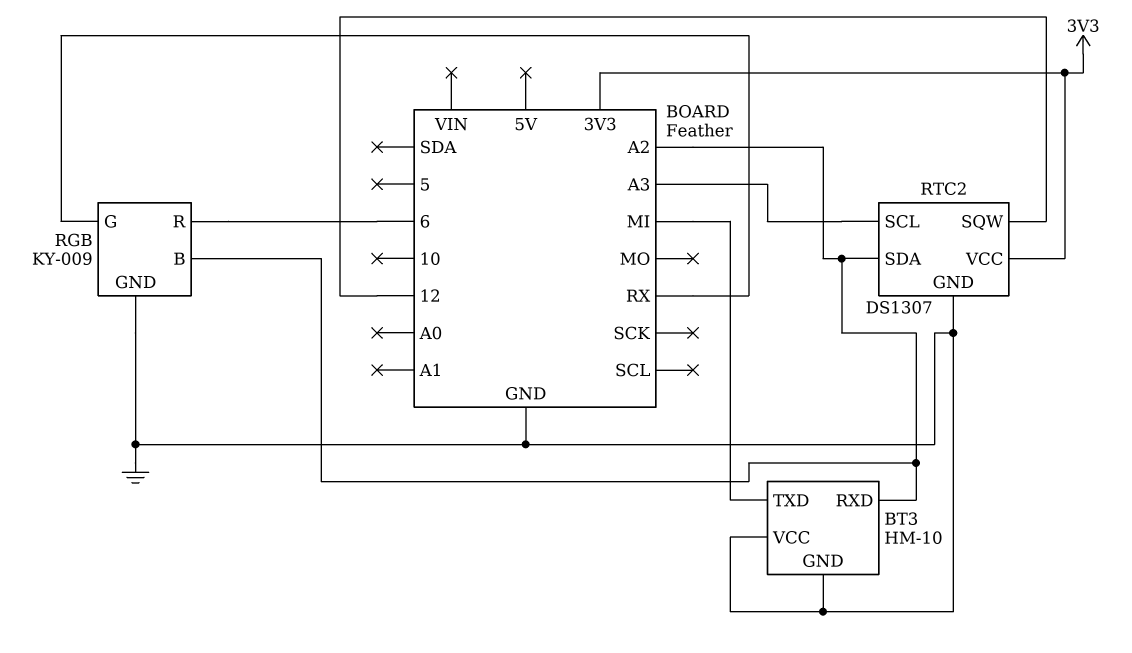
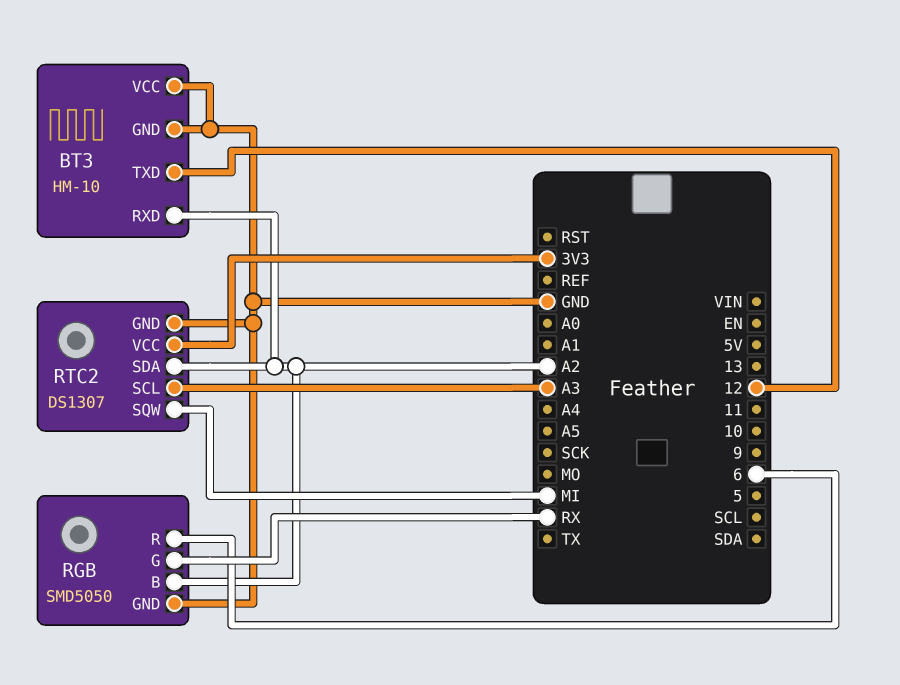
BT3 pin TXD: MI -> 12
RGB: KY-009 -> SMD5050
RTC2 pin SQW: 12 -> MI

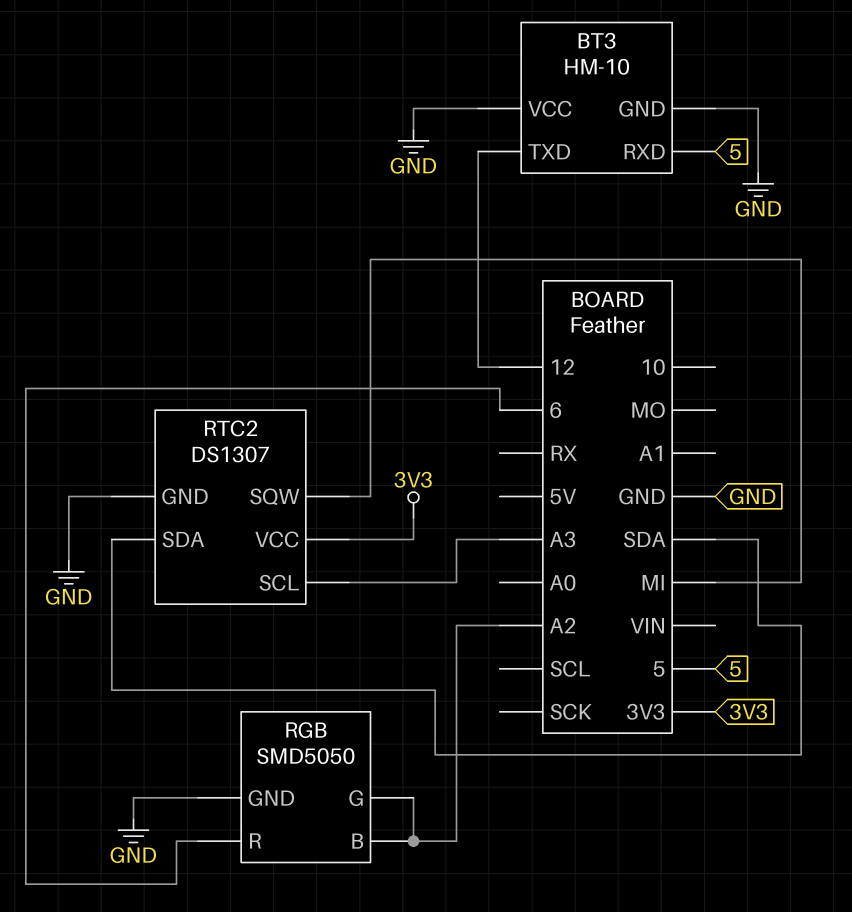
BT3 pin RXD: A2 -> 5
RGB pin G: RX -> A2
RTC2 pin SDA: A2 -> SDA

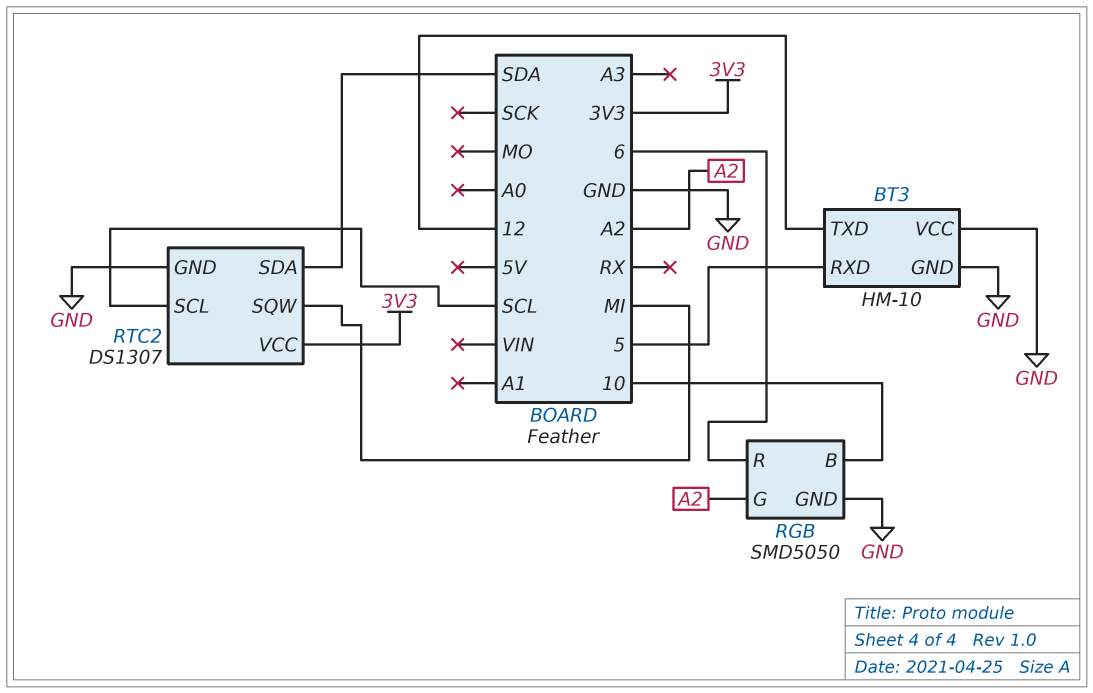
RGB pin B: A2 -> 10
RTC2 pin SCL: A3 -> SCL

